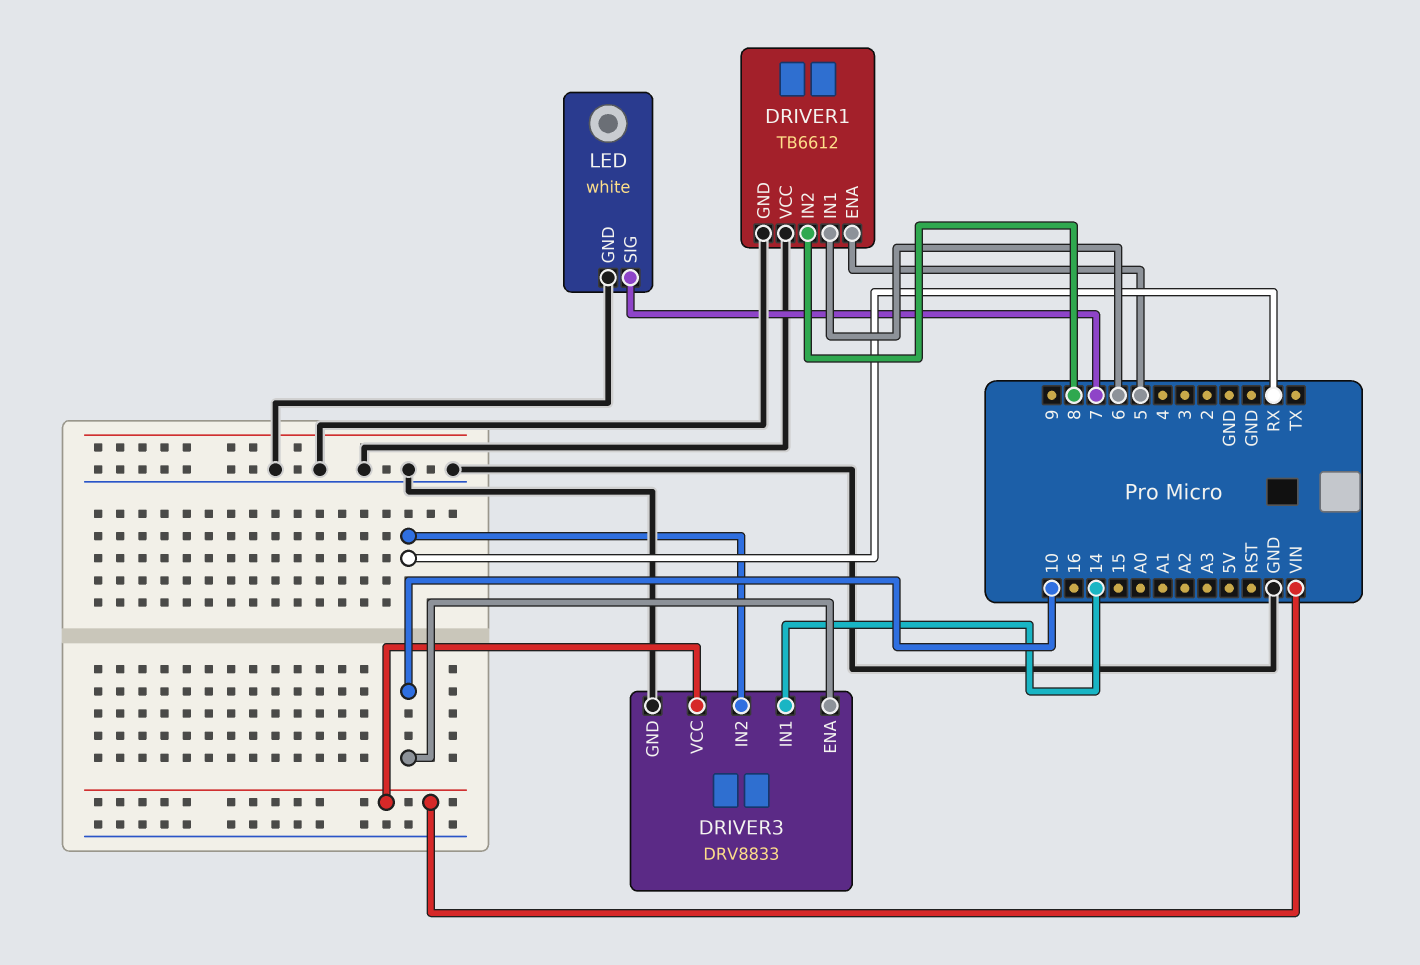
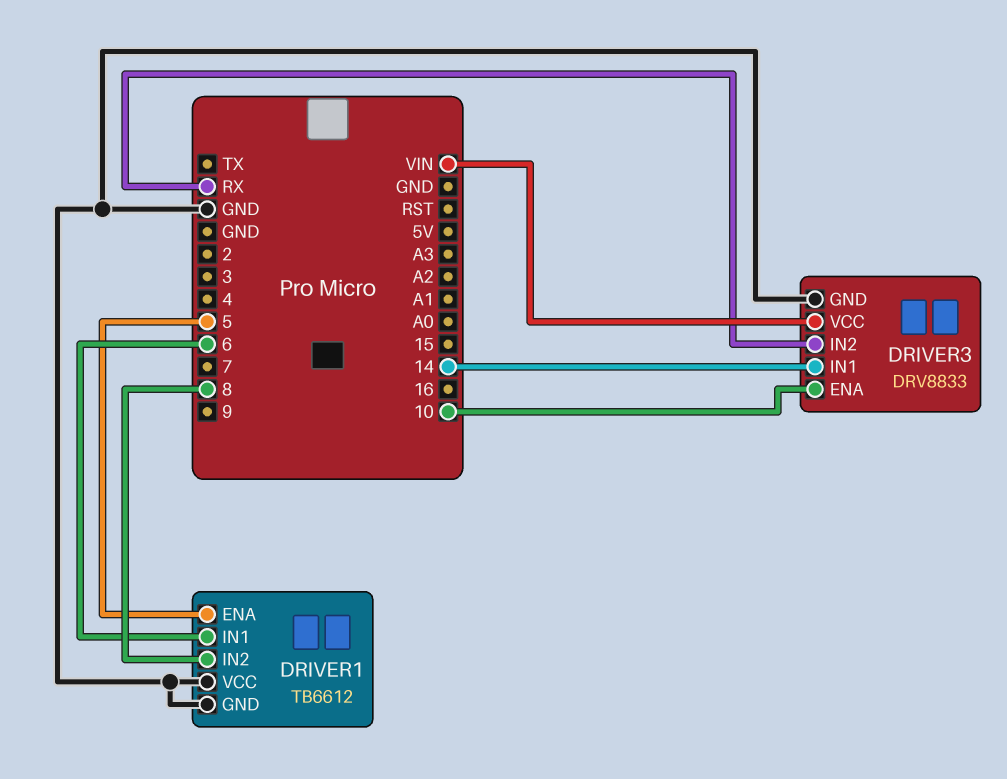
LED: white -> none
LED pin GND: GND -> none
LED pin SIG: 7 -> none

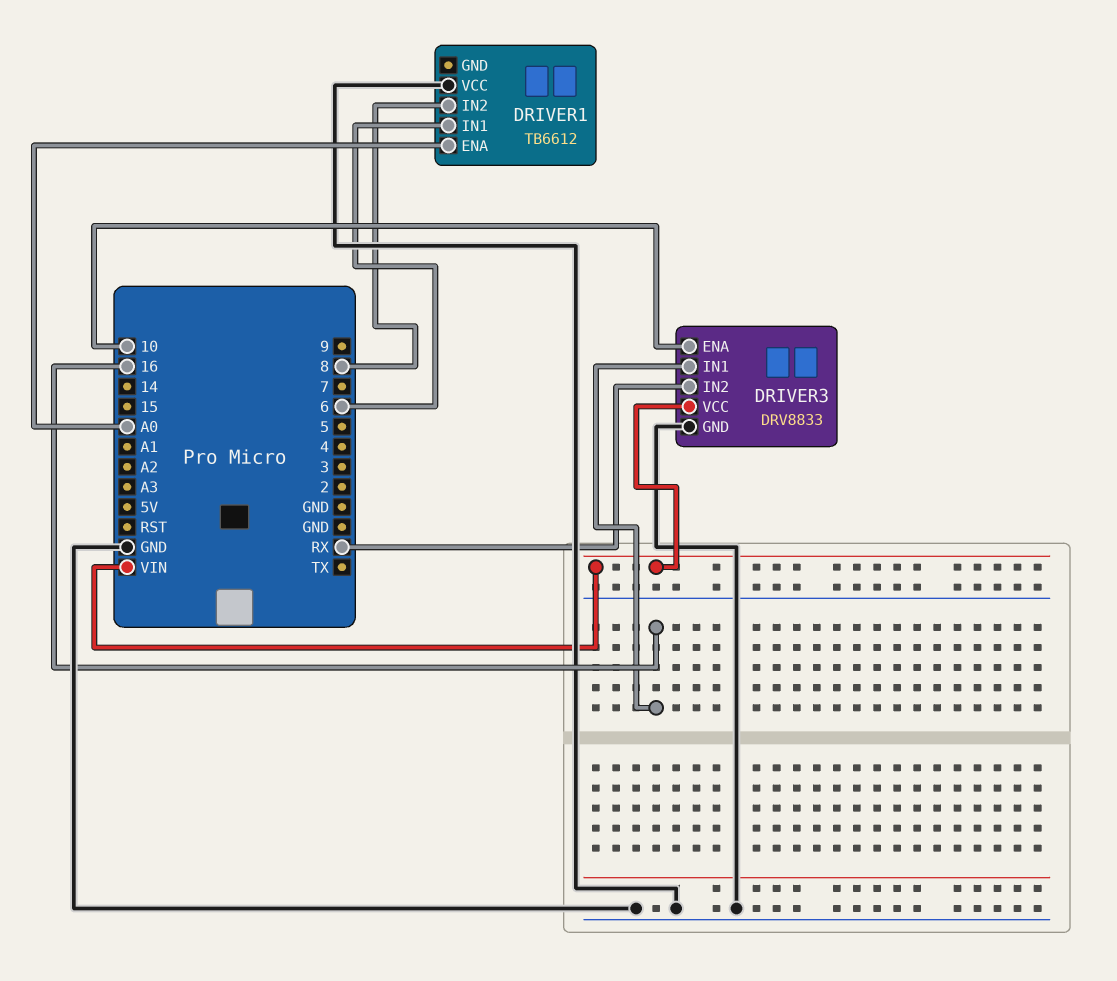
DRIVER1 pin ENA: 5 -> A0
DRIVER1 pin GND: GND -> none
DRIVER3 pin IN1: 14 -> 16

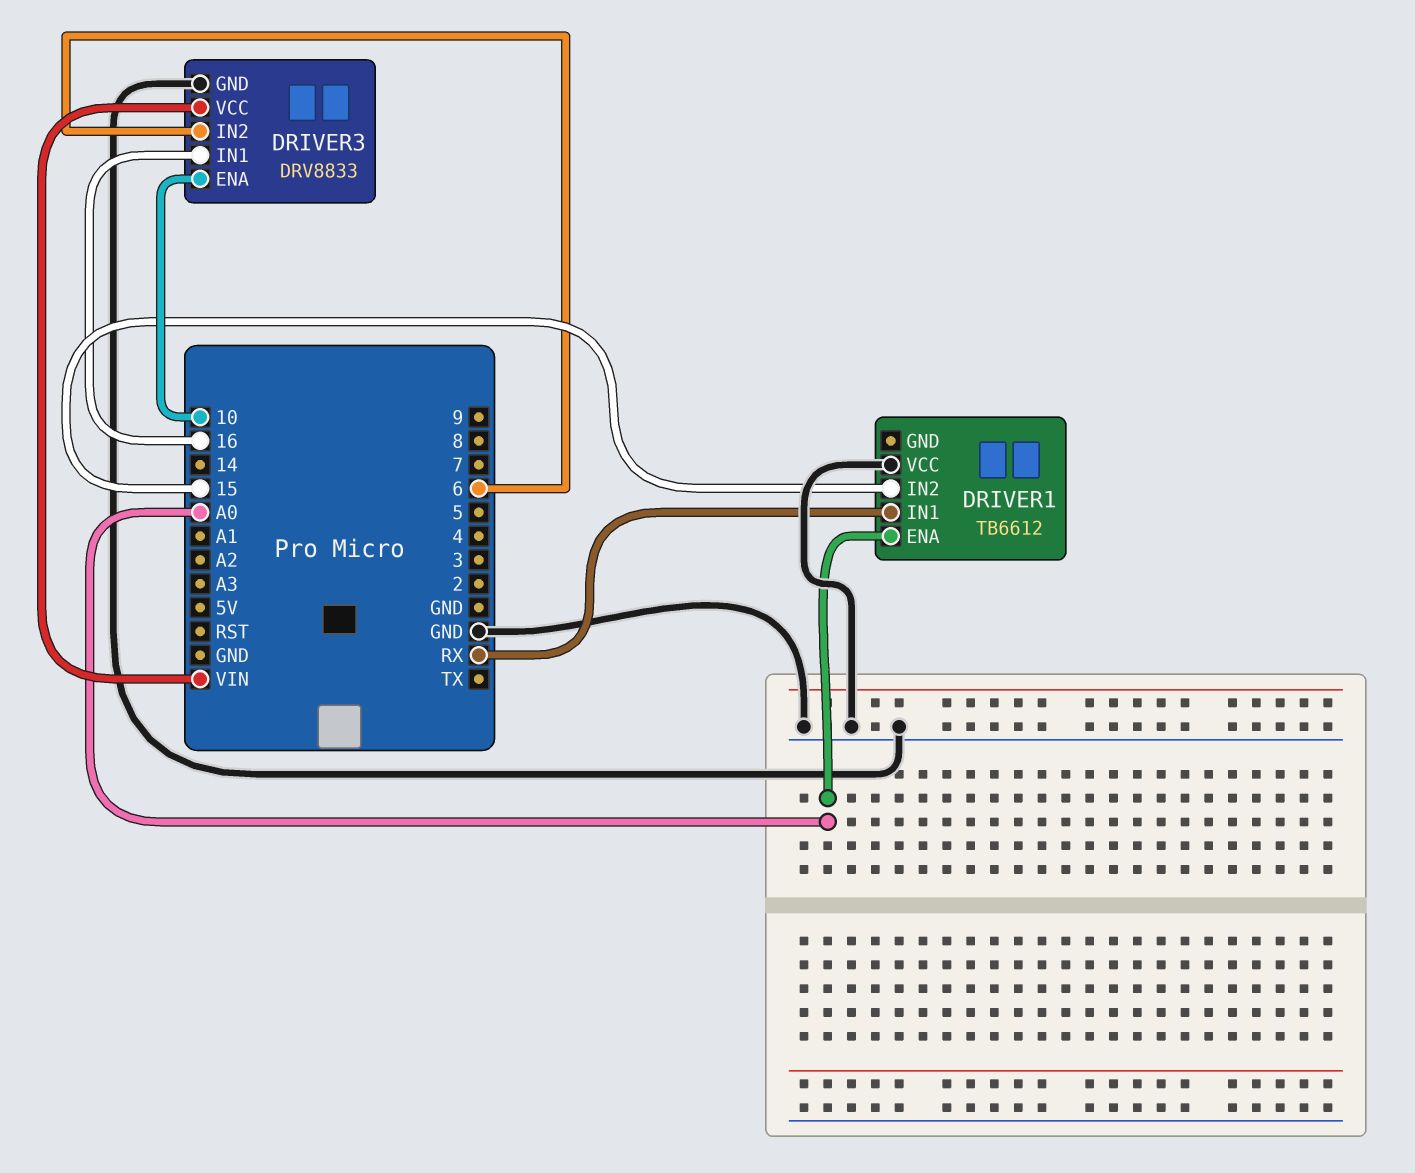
DRIVER1 pin IN1: 6 -> RX
DRIVER1 pin IN2: 8 -> 15
DRIVER3 pin IN2: RX -> 6

